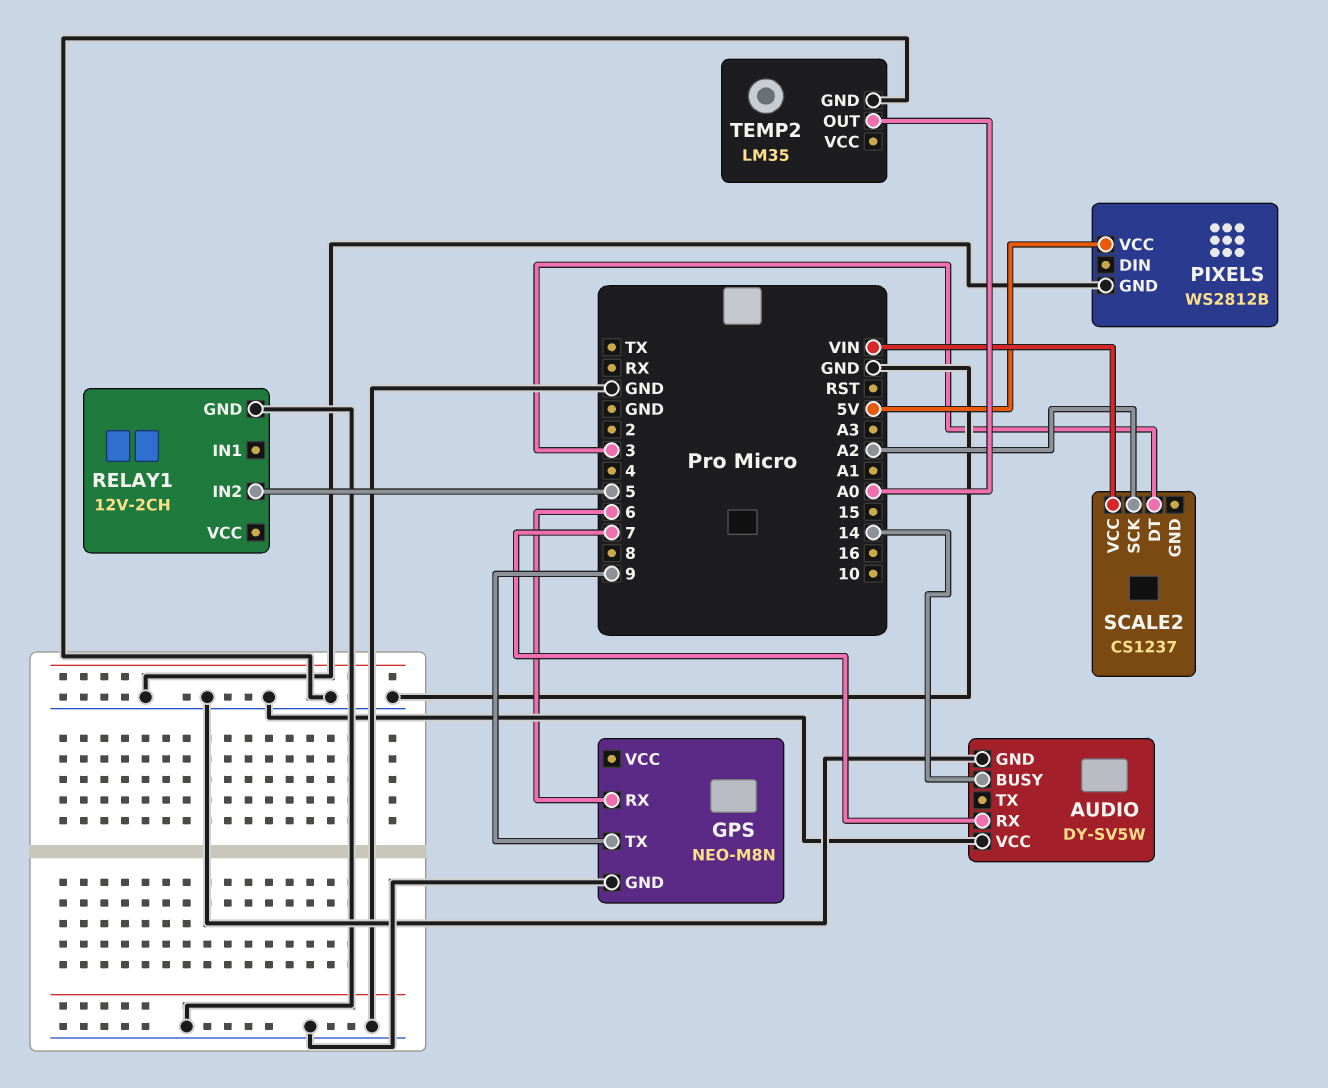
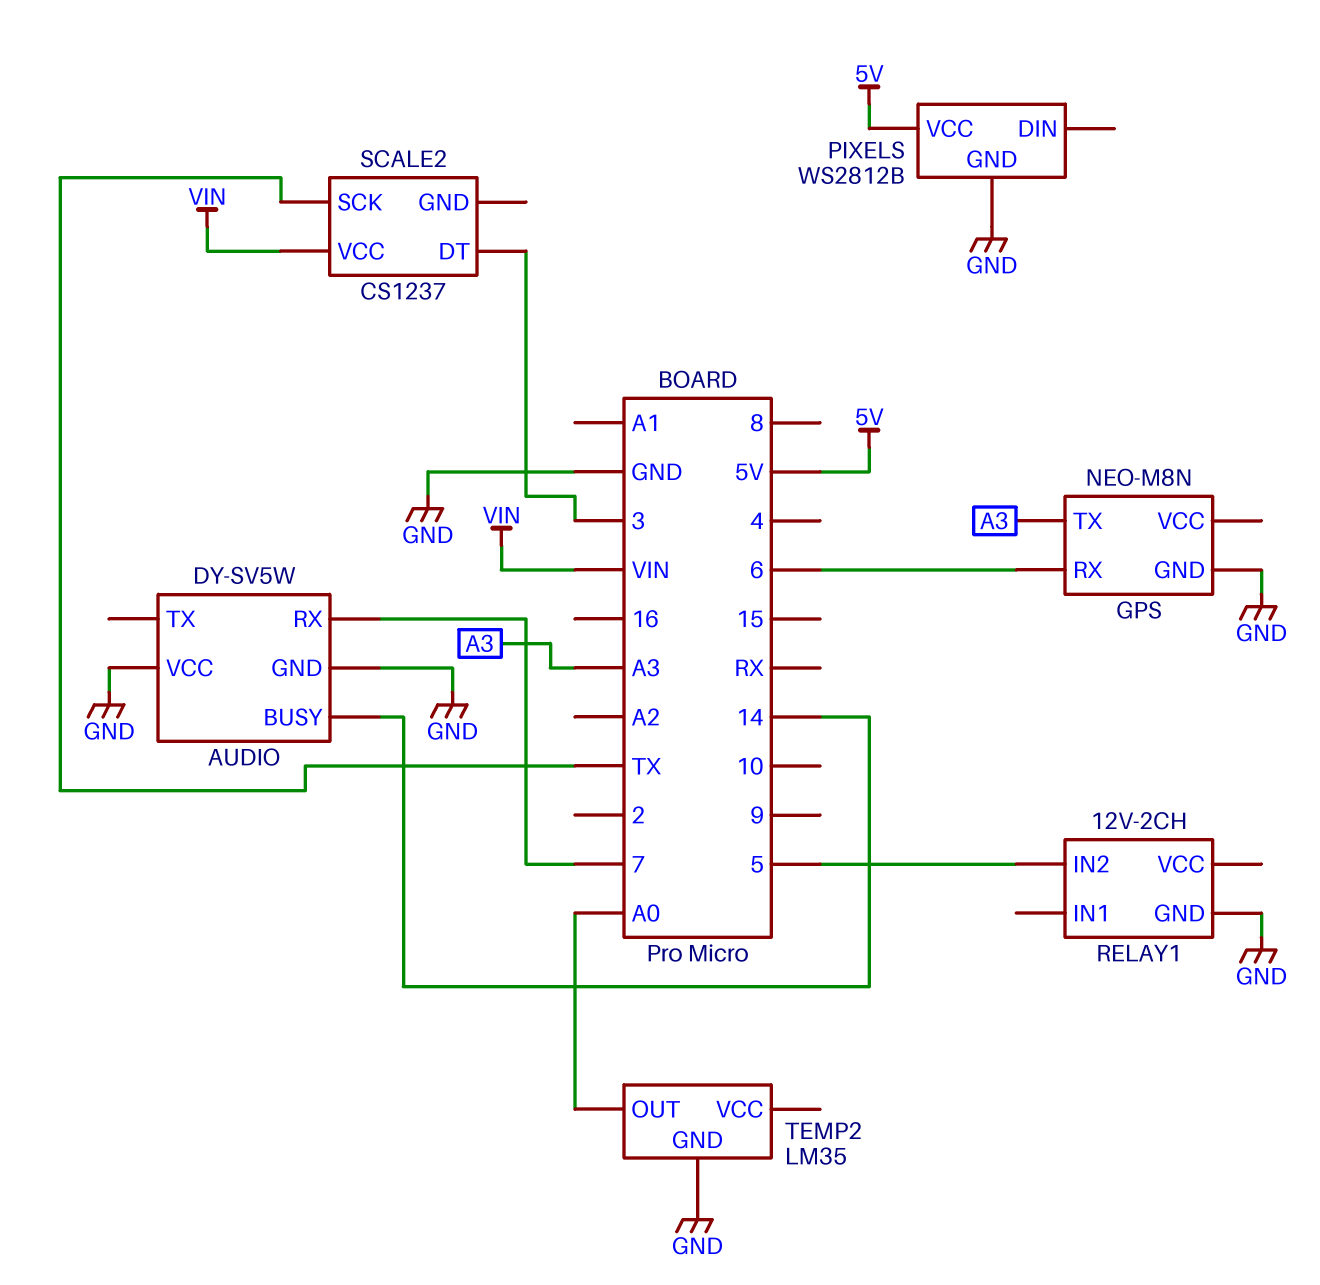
GPS pin TX: 9 -> A3
SCALE2 pin SCK: A2 -> TX

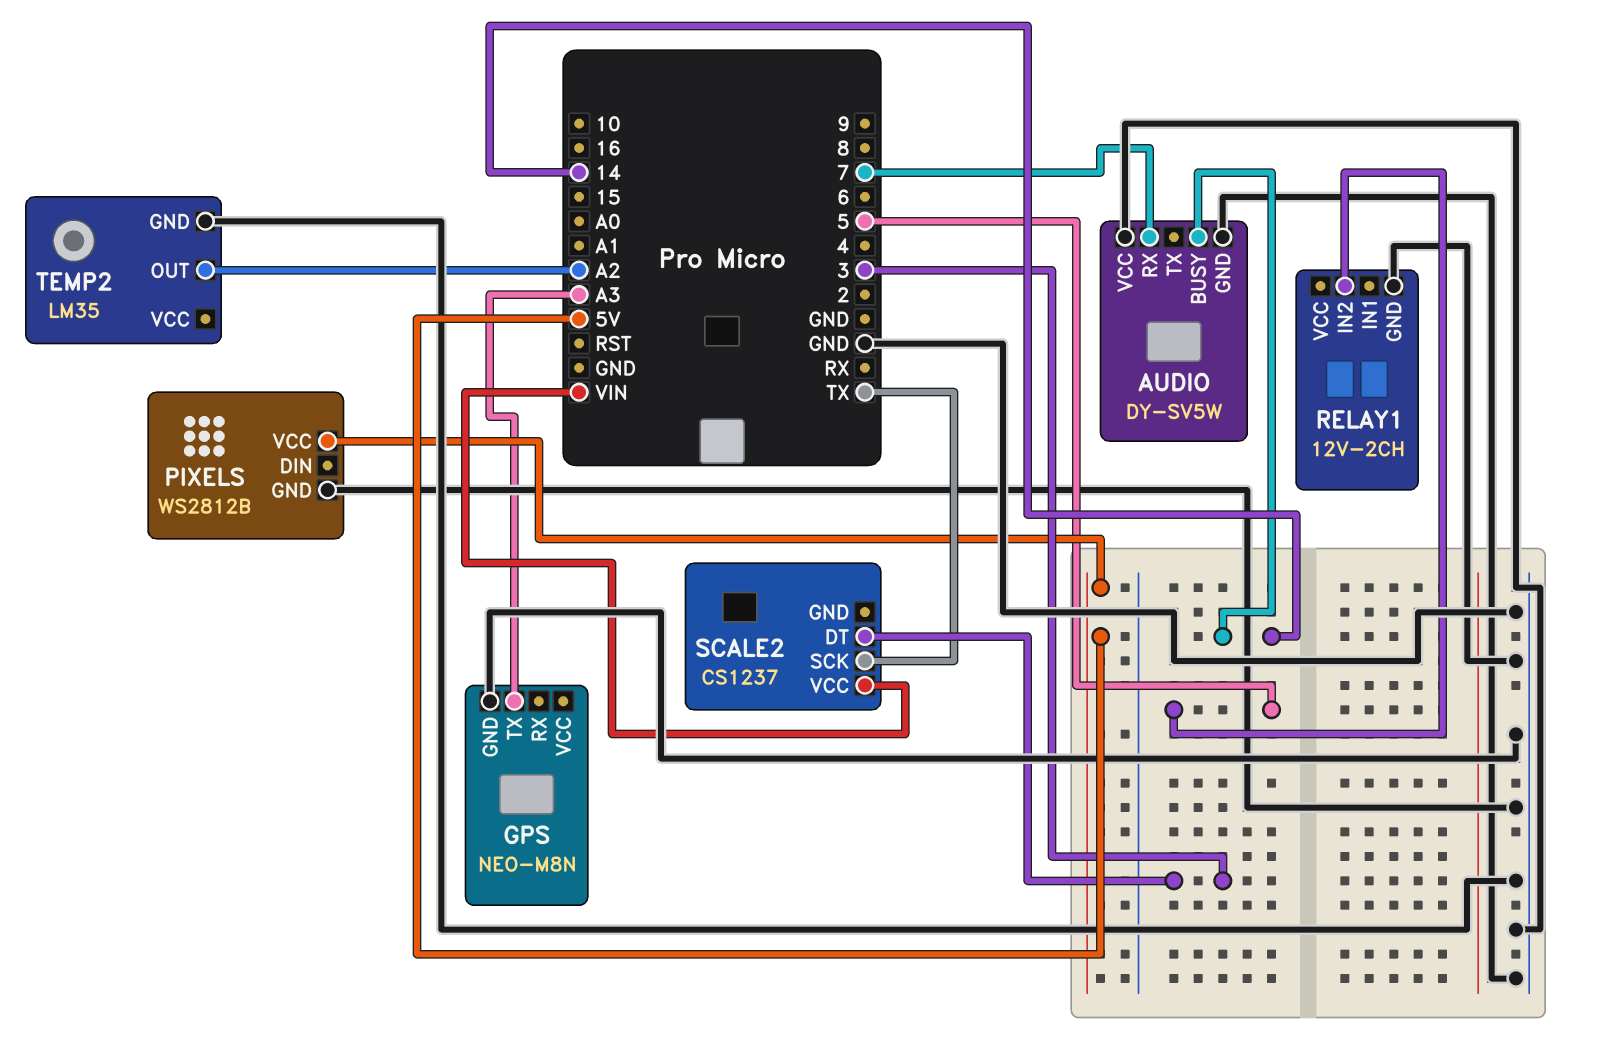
GPS pin RX: 6 -> none
TEMP2 pin OUT: A0 -> A2

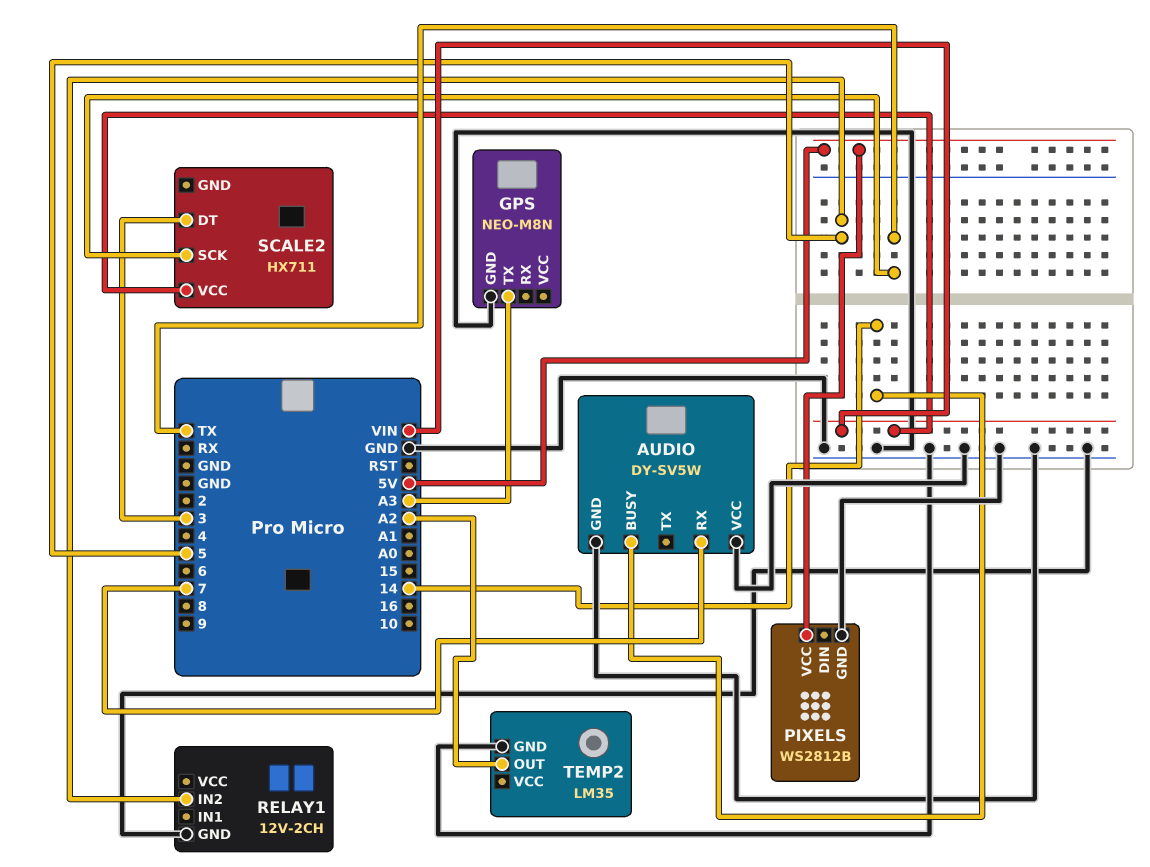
SCALE2: CS1237 -> HX711

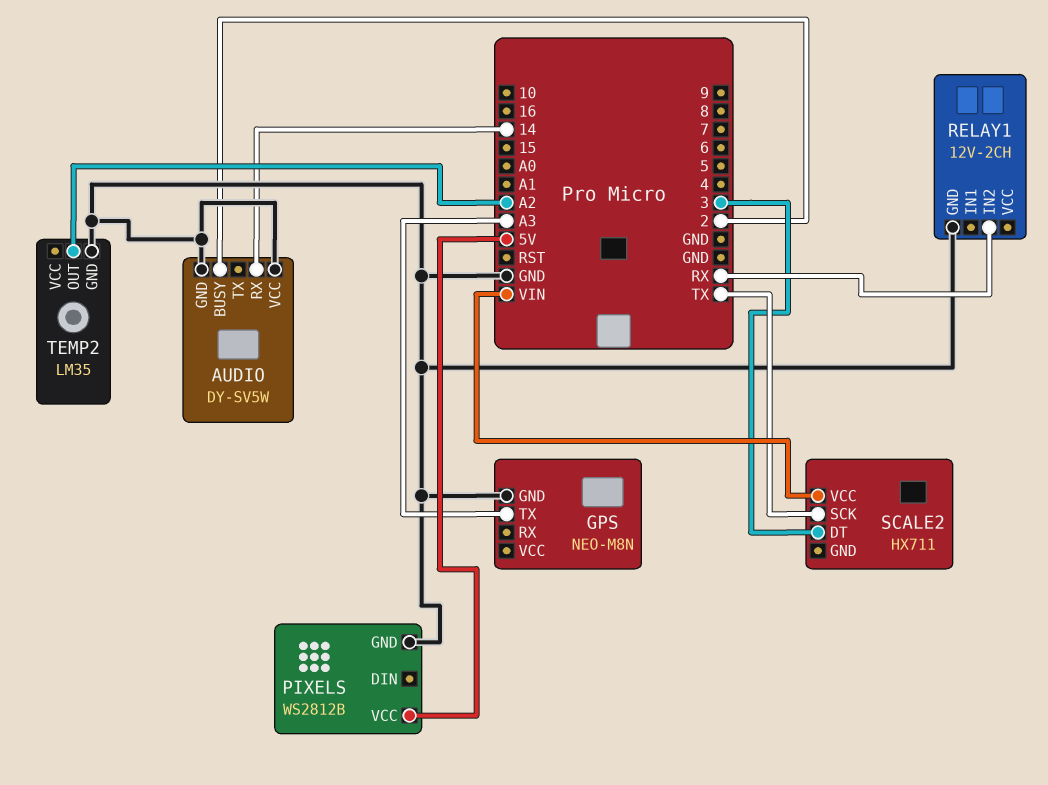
AUDIO pin BUSY: 14 -> 2
AUDIO pin RX: 7 -> 14
RELAY1 pin IN2: 5 -> RX

